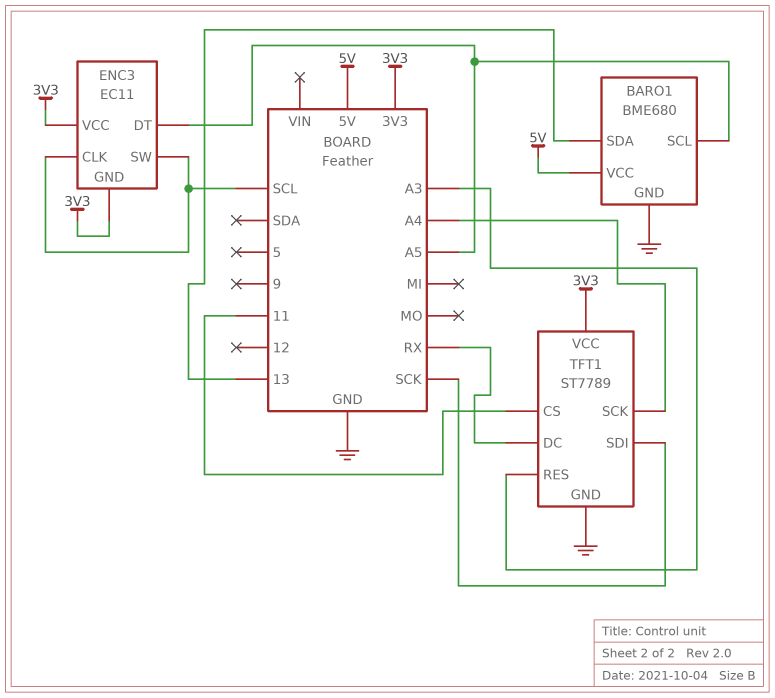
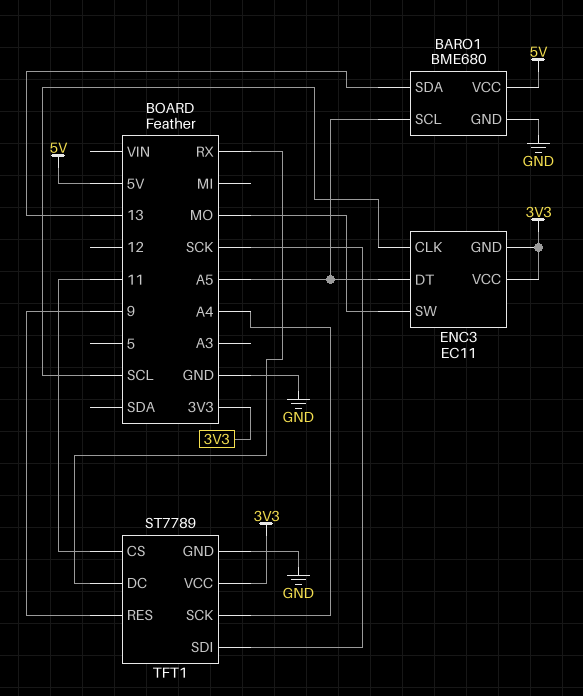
ENC3 pin SW: SCL -> MO
TFT1 pin RES: A3 -> 9

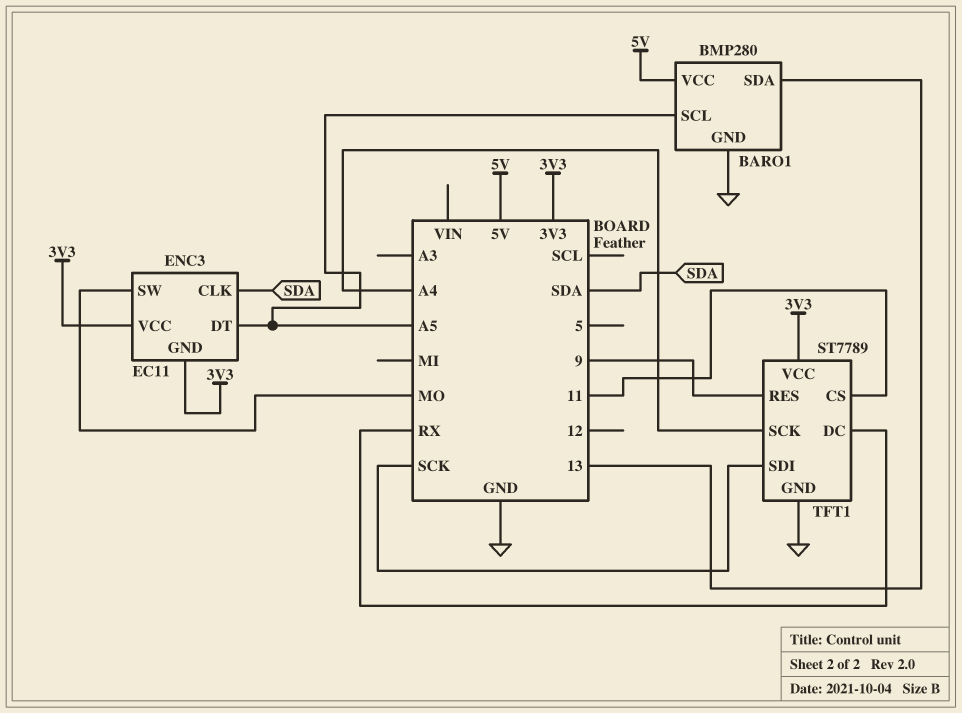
BARO1: BME680 -> BMP280
ENC3 pin CLK: SCL -> SDA

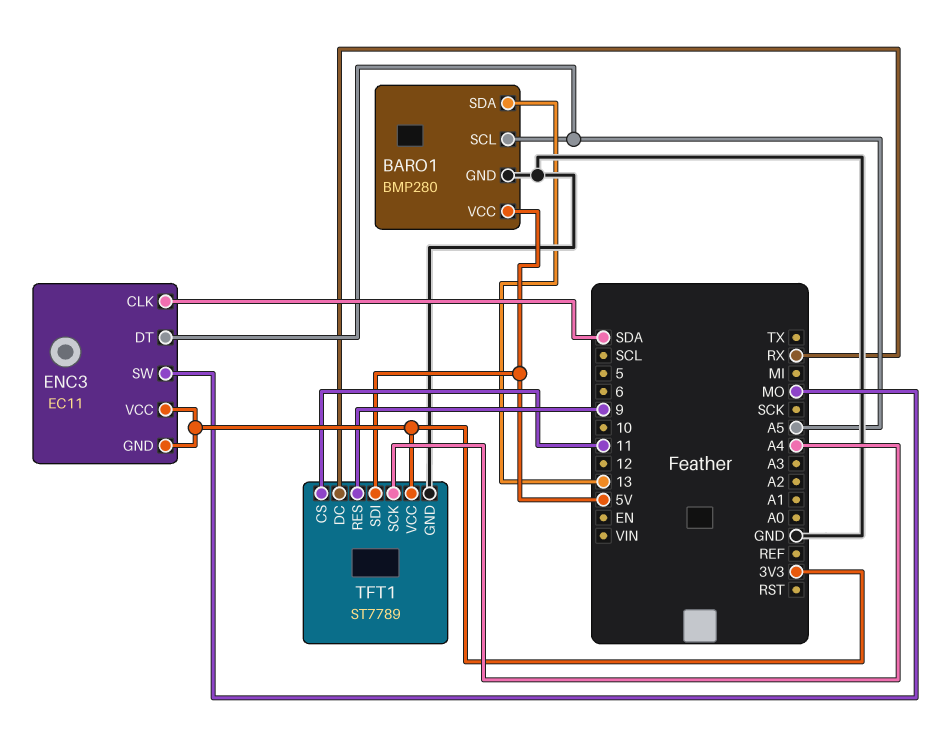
TFT1 pin SDI: SCK -> 5V

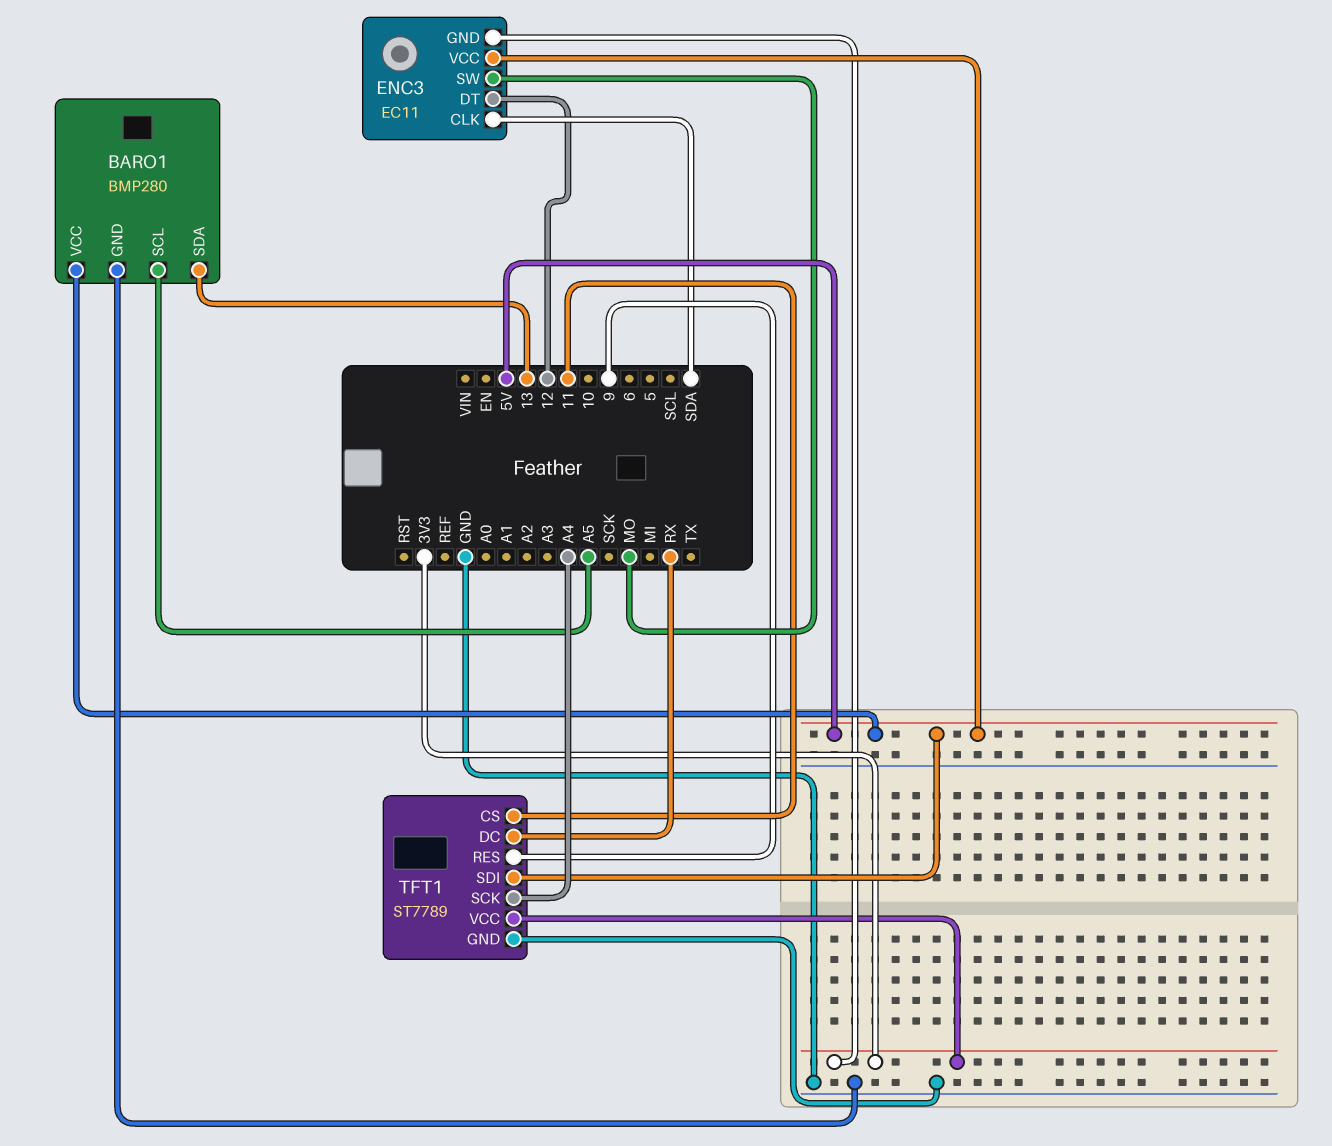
ENC3 pin DT: A5 -> 12
ENC3 pin VCC: 3V3 -> 5V

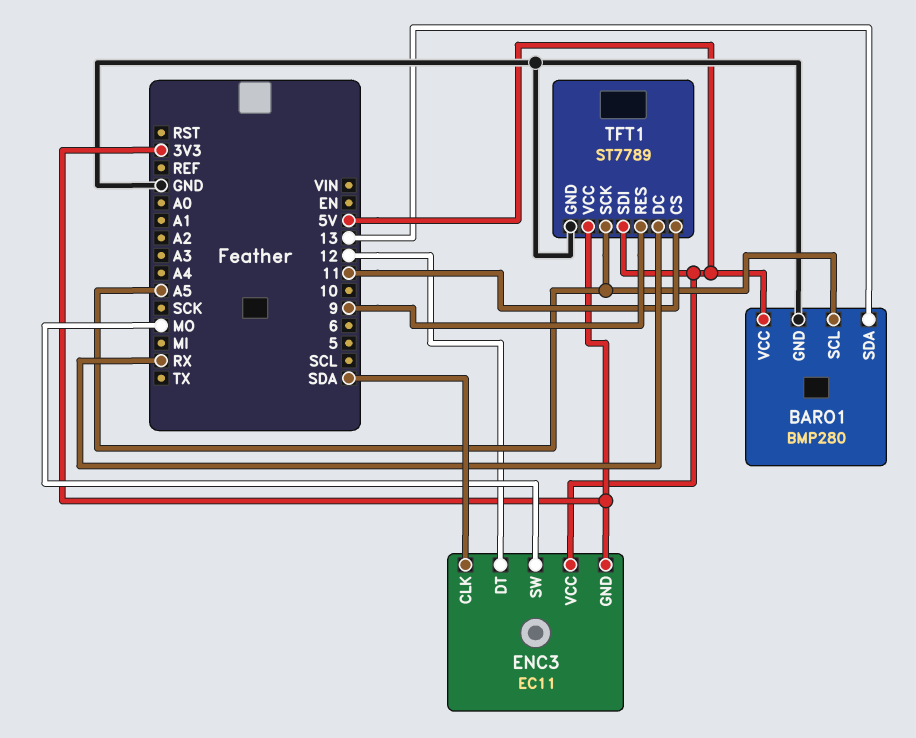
TFT1 pin SCK: A4 -> A5

